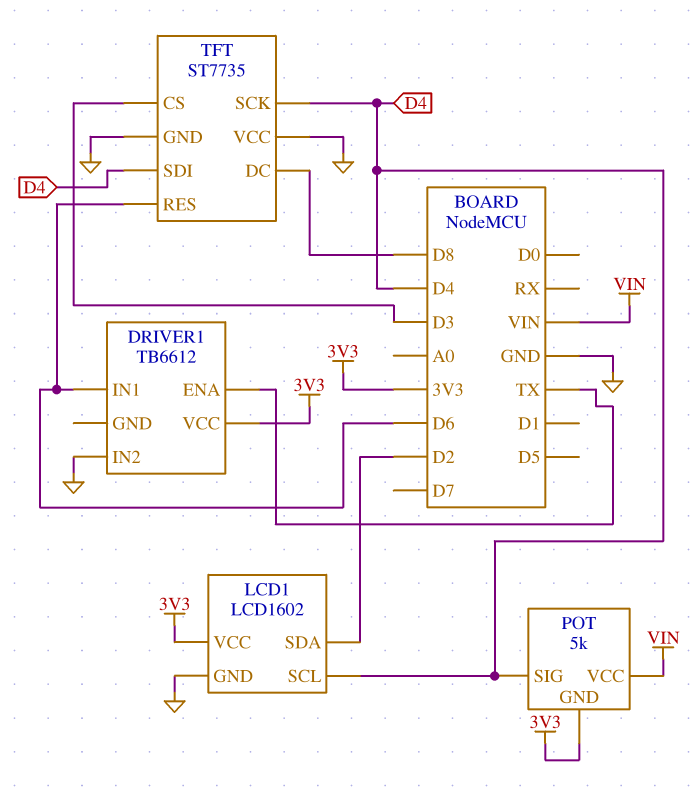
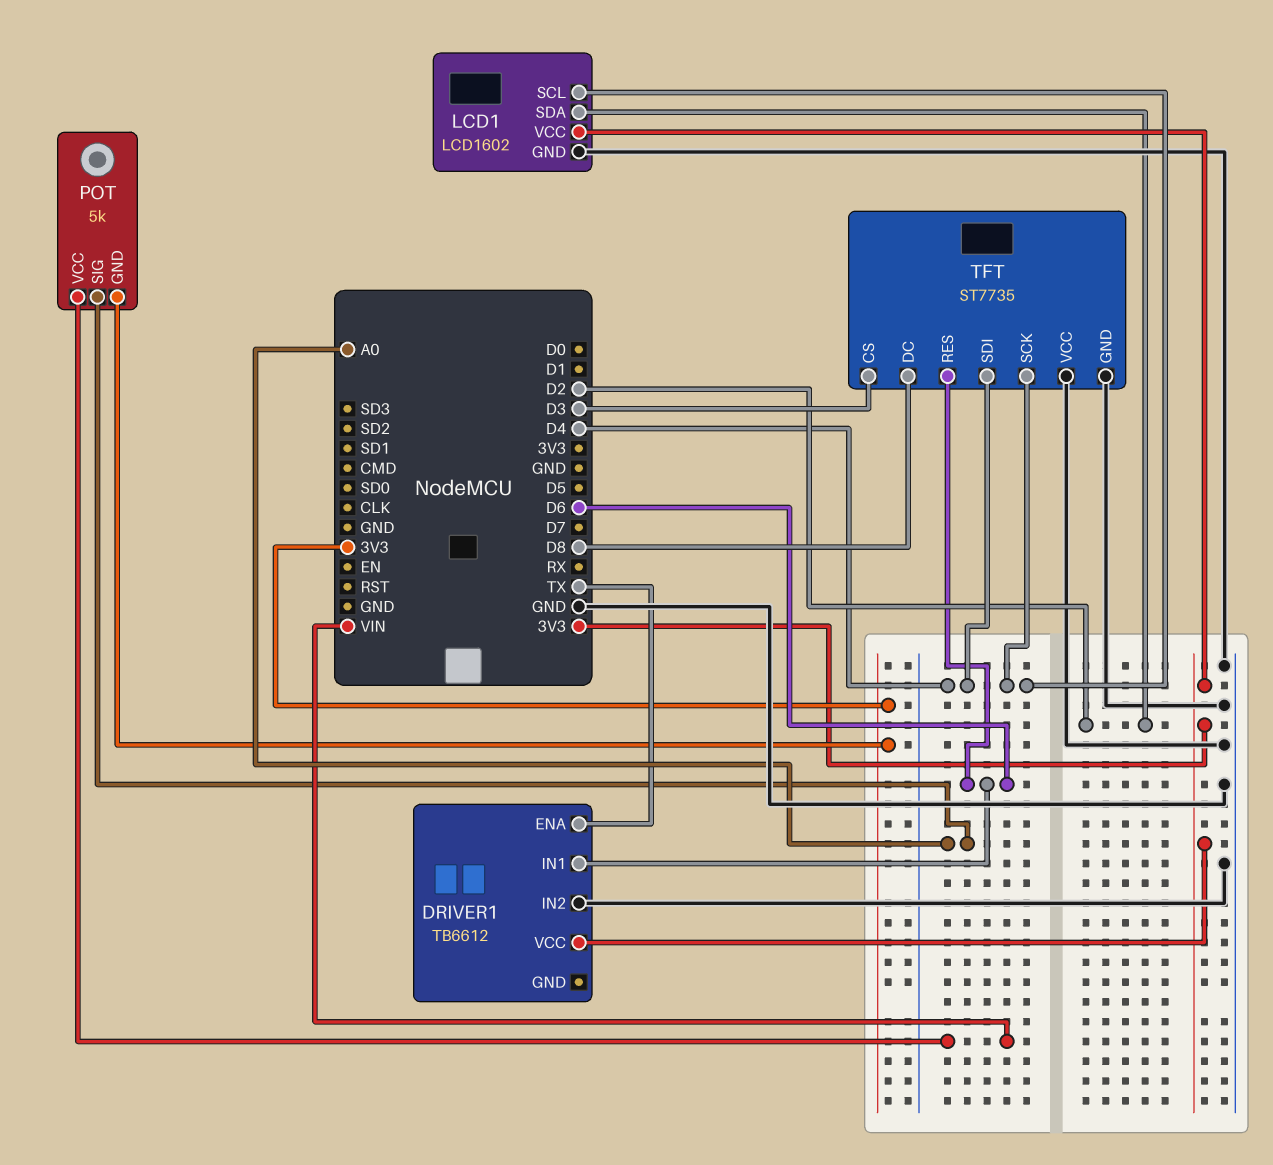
POT pin SIG: D4 -> A0

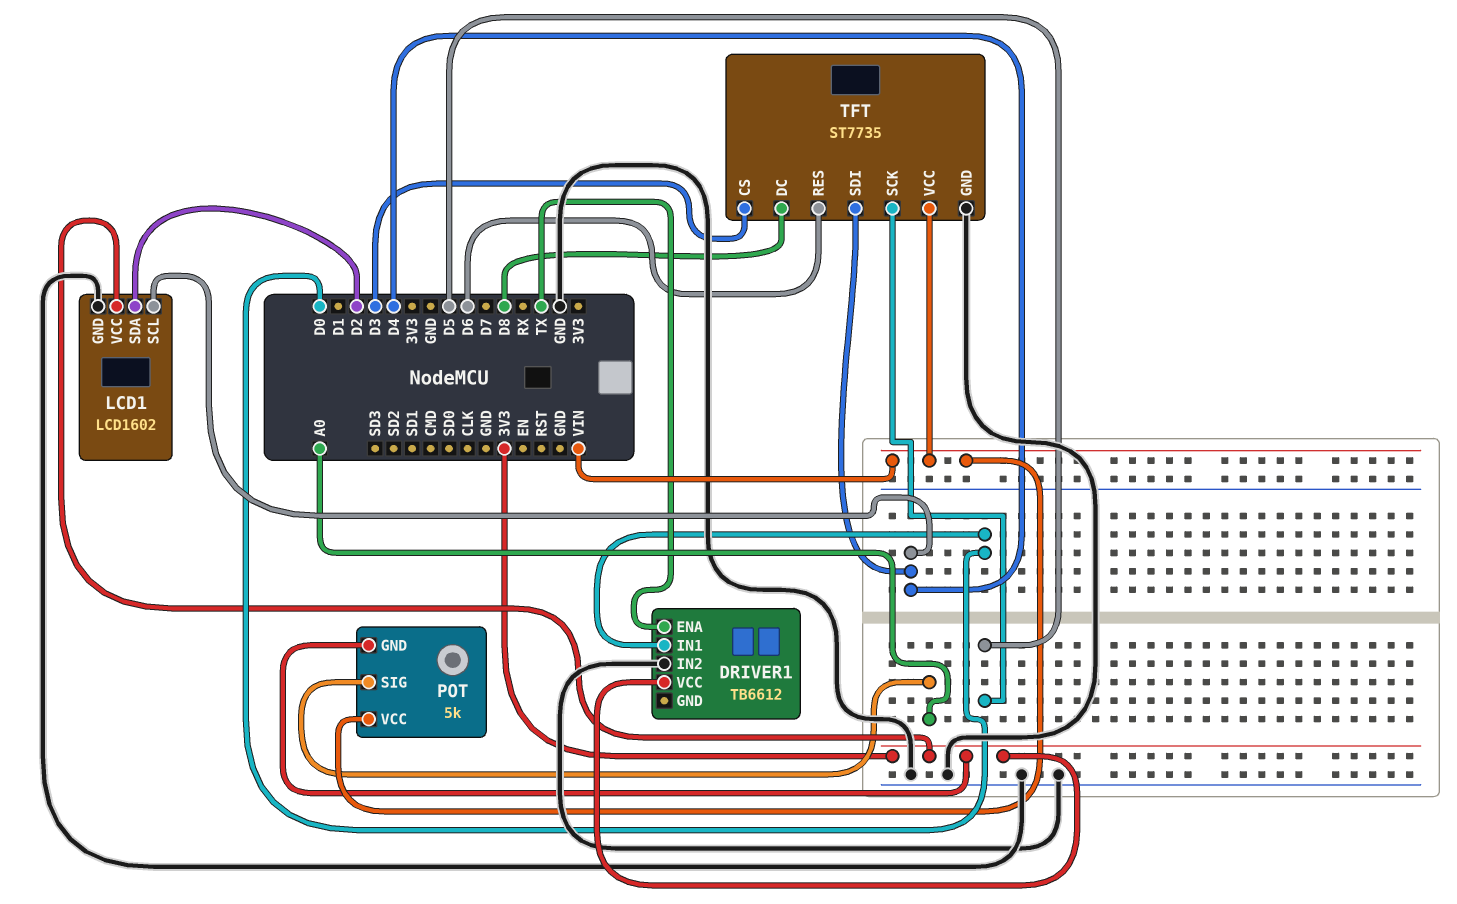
DRIVER1 pin IN1: D6 -> D0
TFT pin SCK: D4 -> D5
TFT pin VCC: GND -> VIN

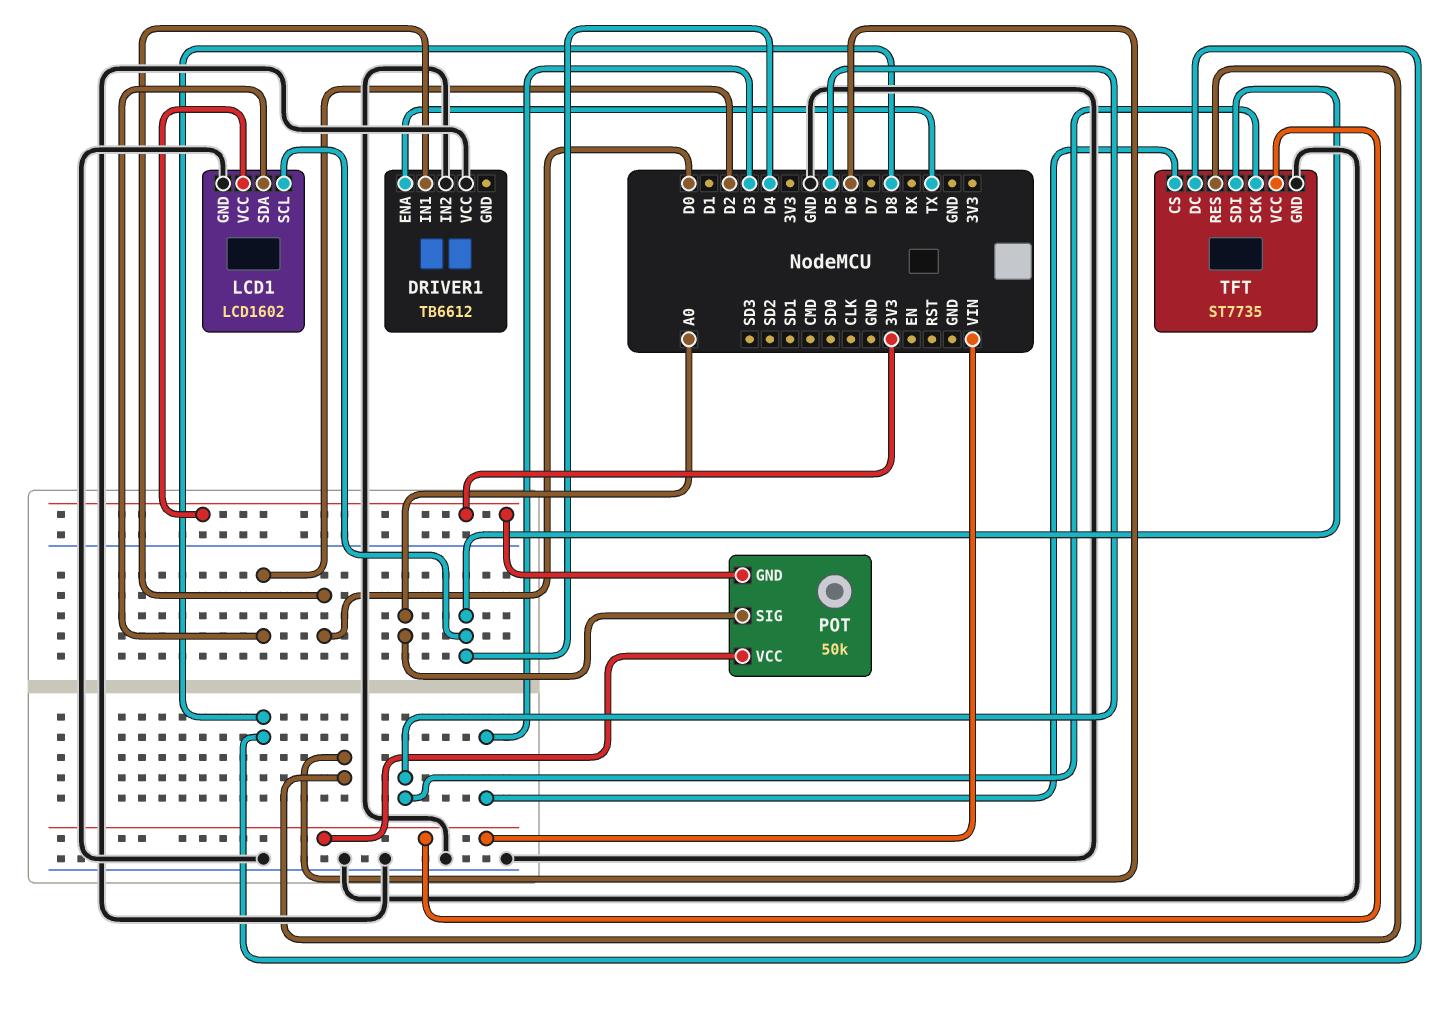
DRIVER1 pin VCC: 3V3 -> GND
POT: 5k -> 50k

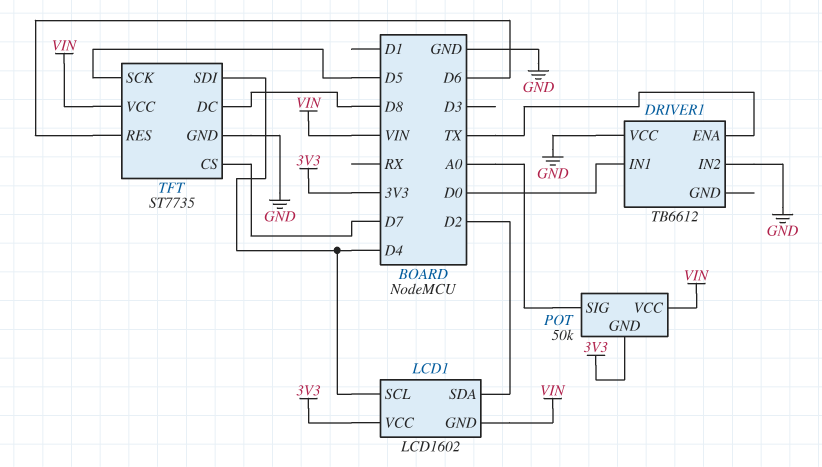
LCD1 pin GND: GND -> VIN
TFT pin CS: D3 -> D7

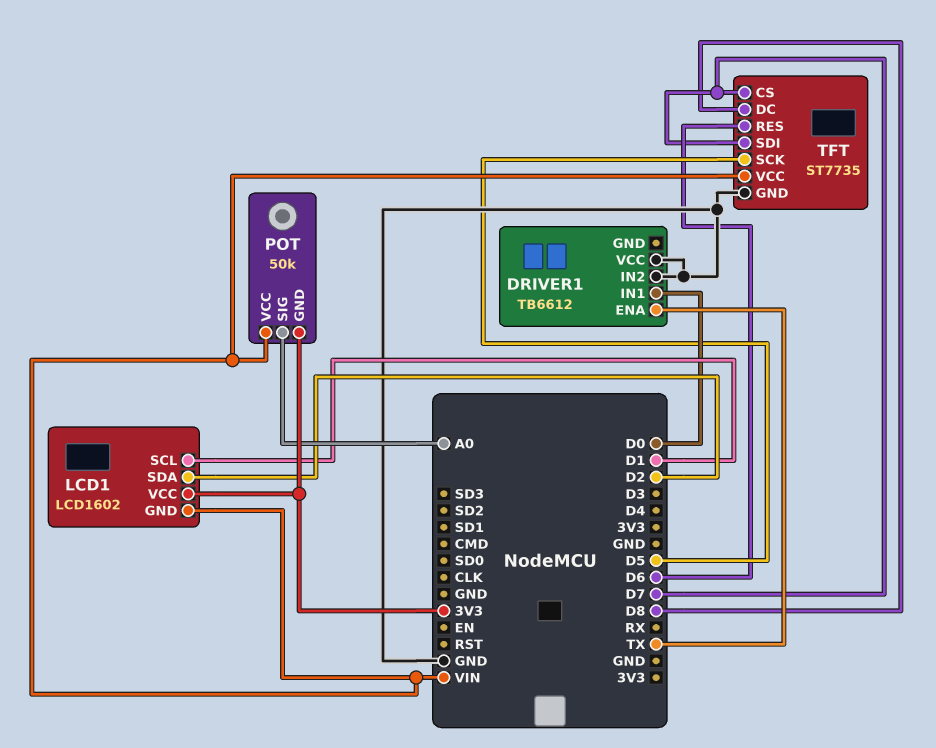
LCD1 pin SCL: D4 -> D1
TFT pin SDI: D4 -> D7

